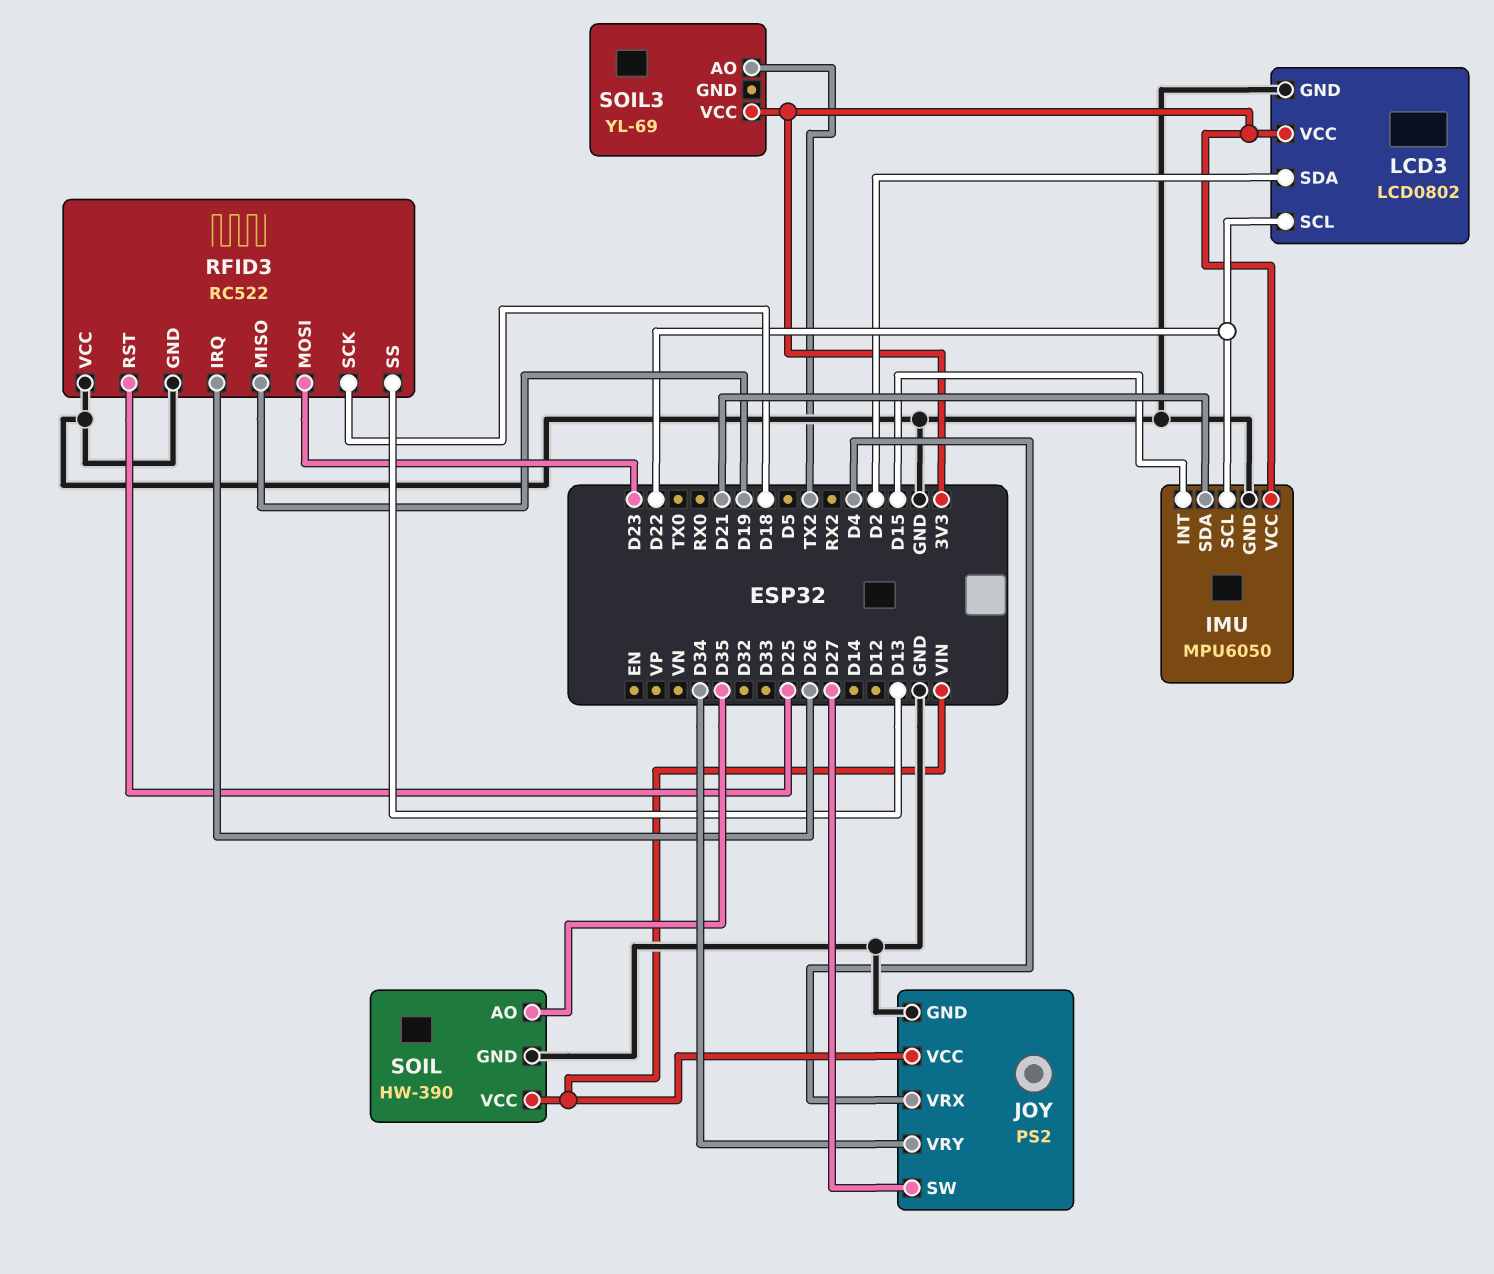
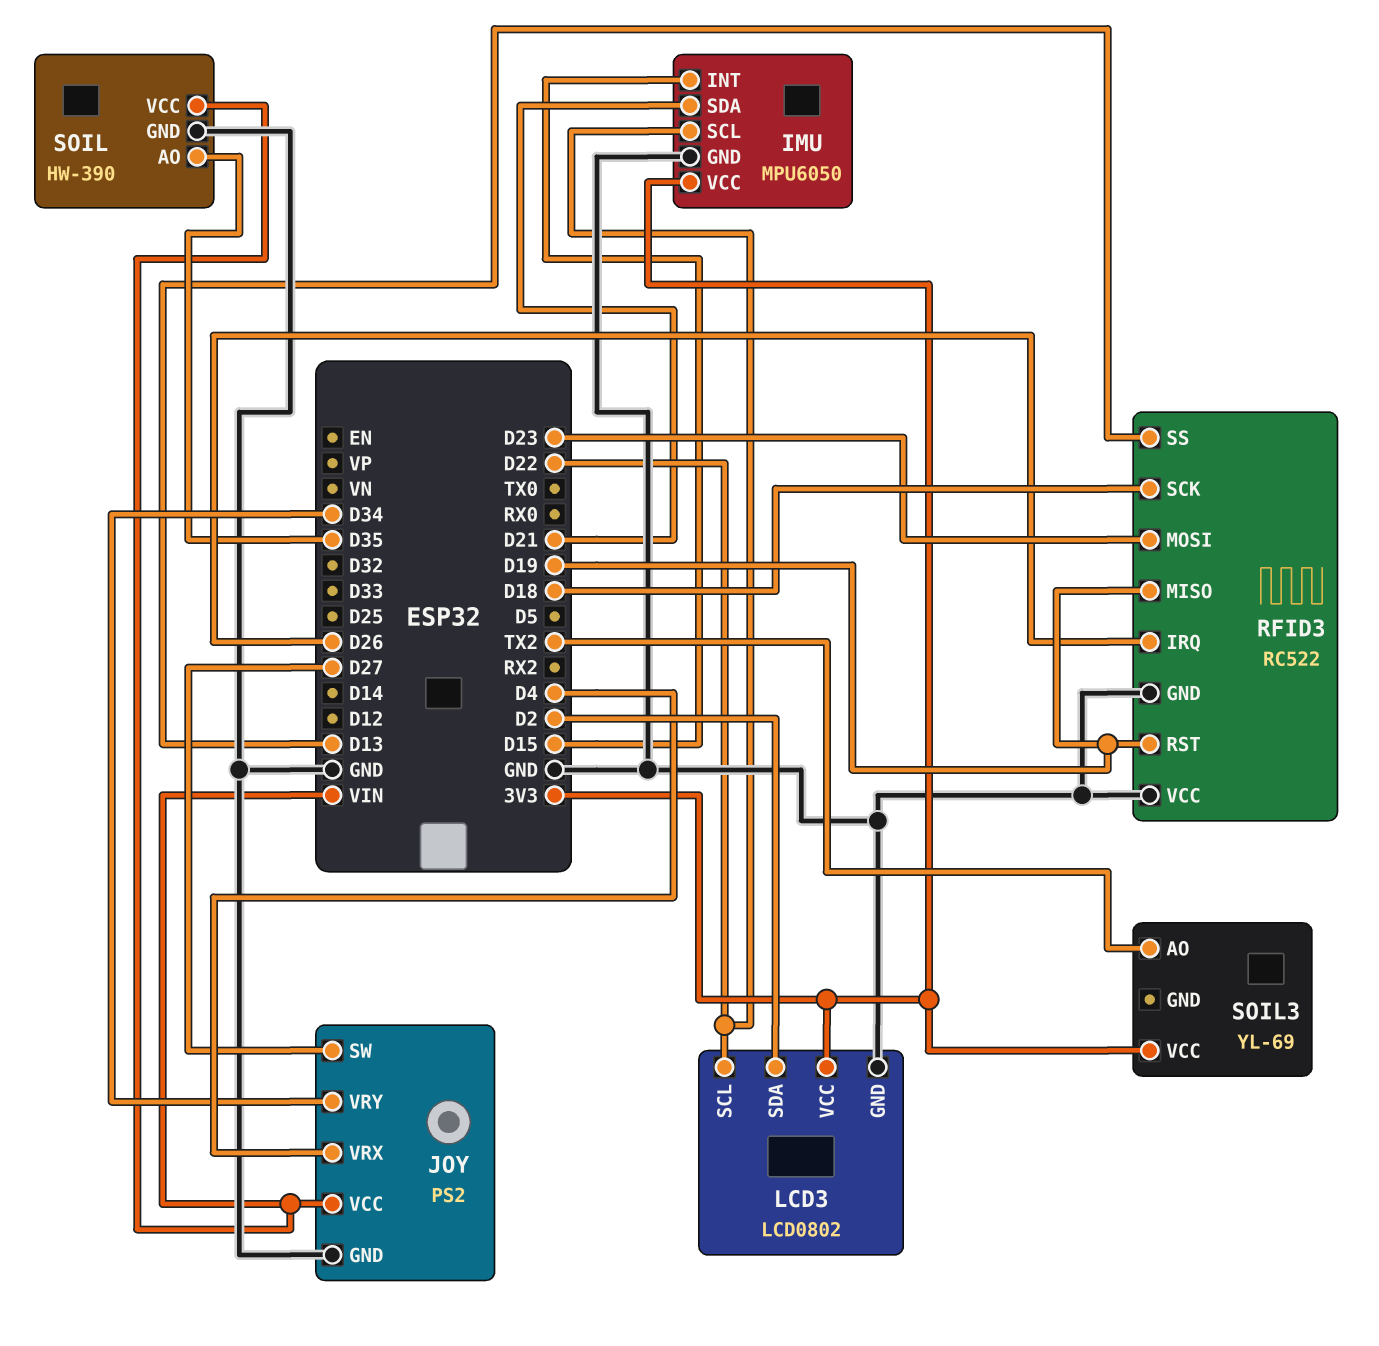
RFID3 pin RST: D25 -> D19

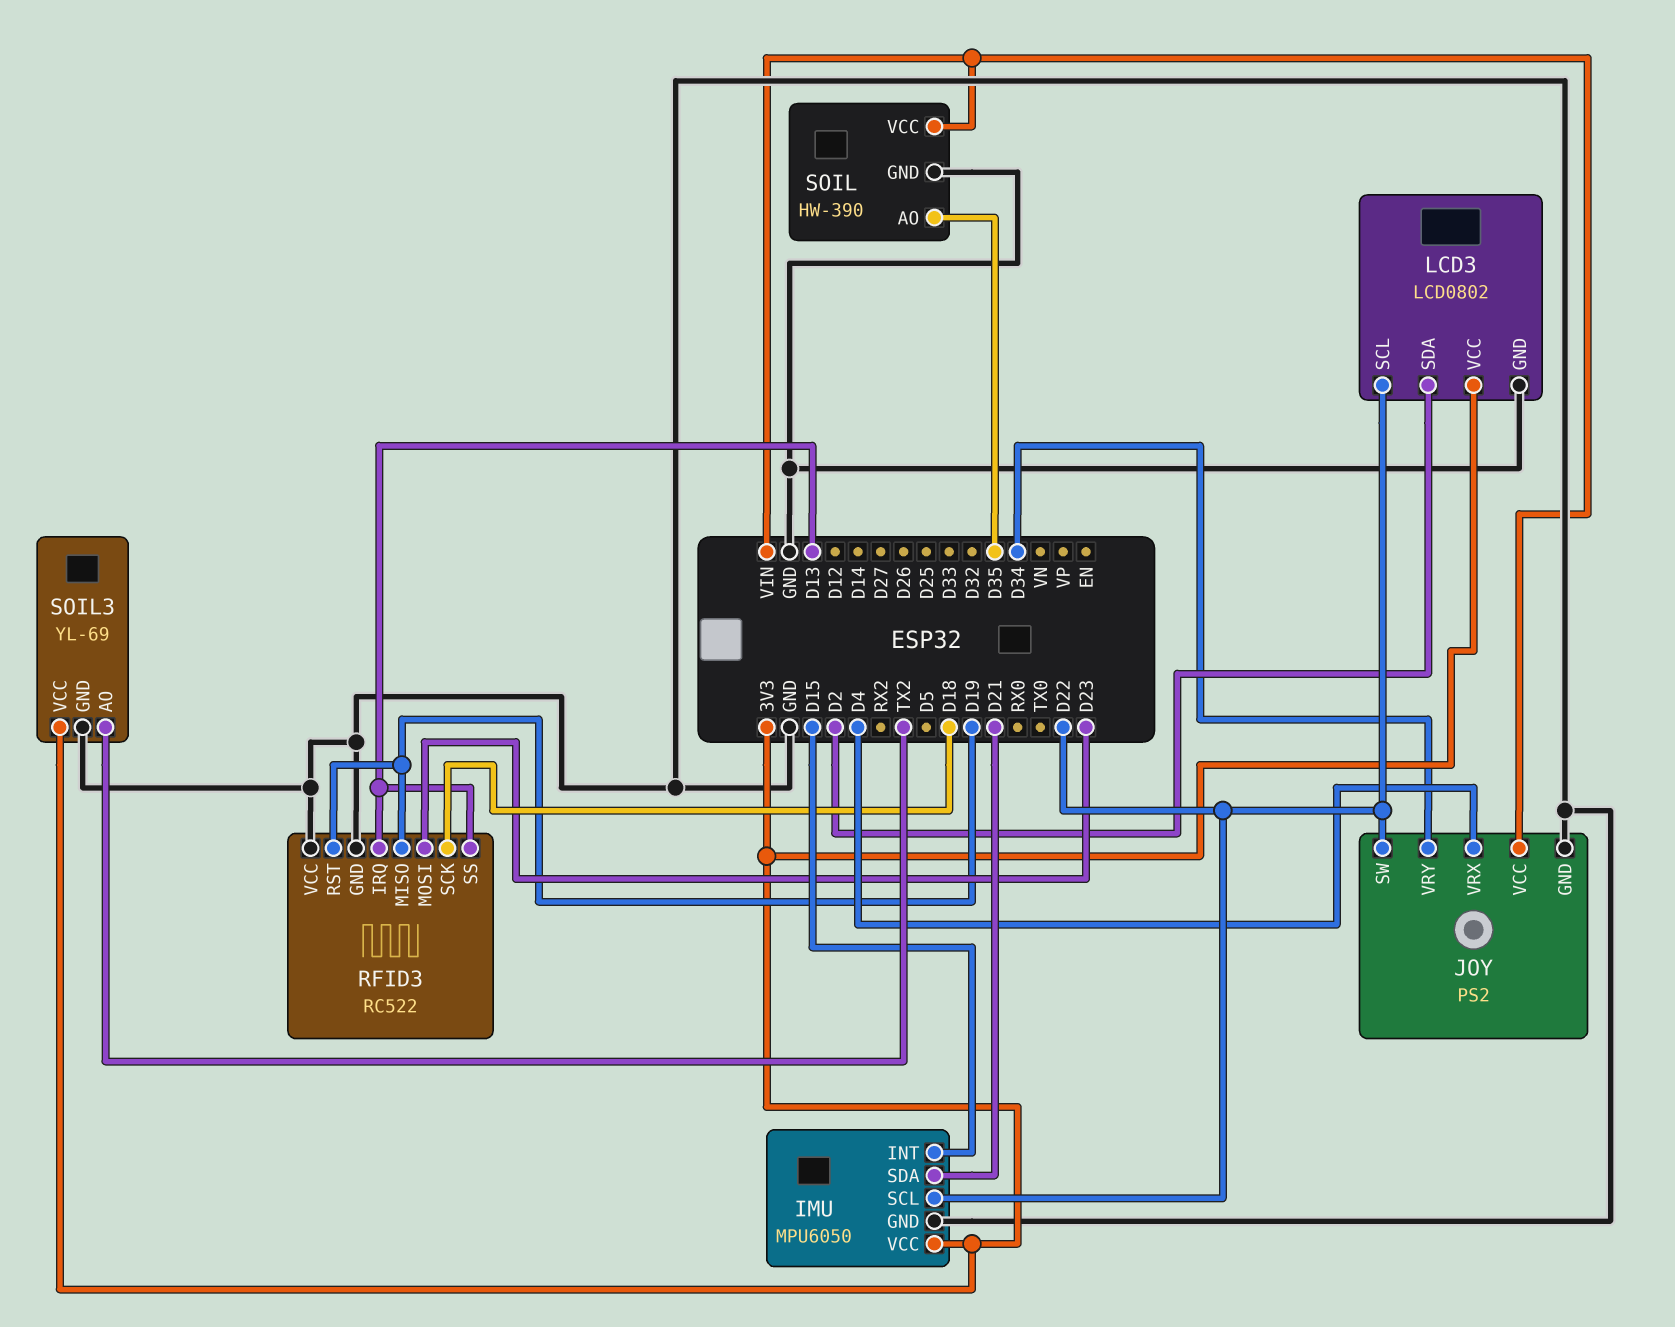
JOY pin SW: D27 -> D22
RFID3 pin IRQ: D26 -> D13
SOIL3 pin GND: none -> GND

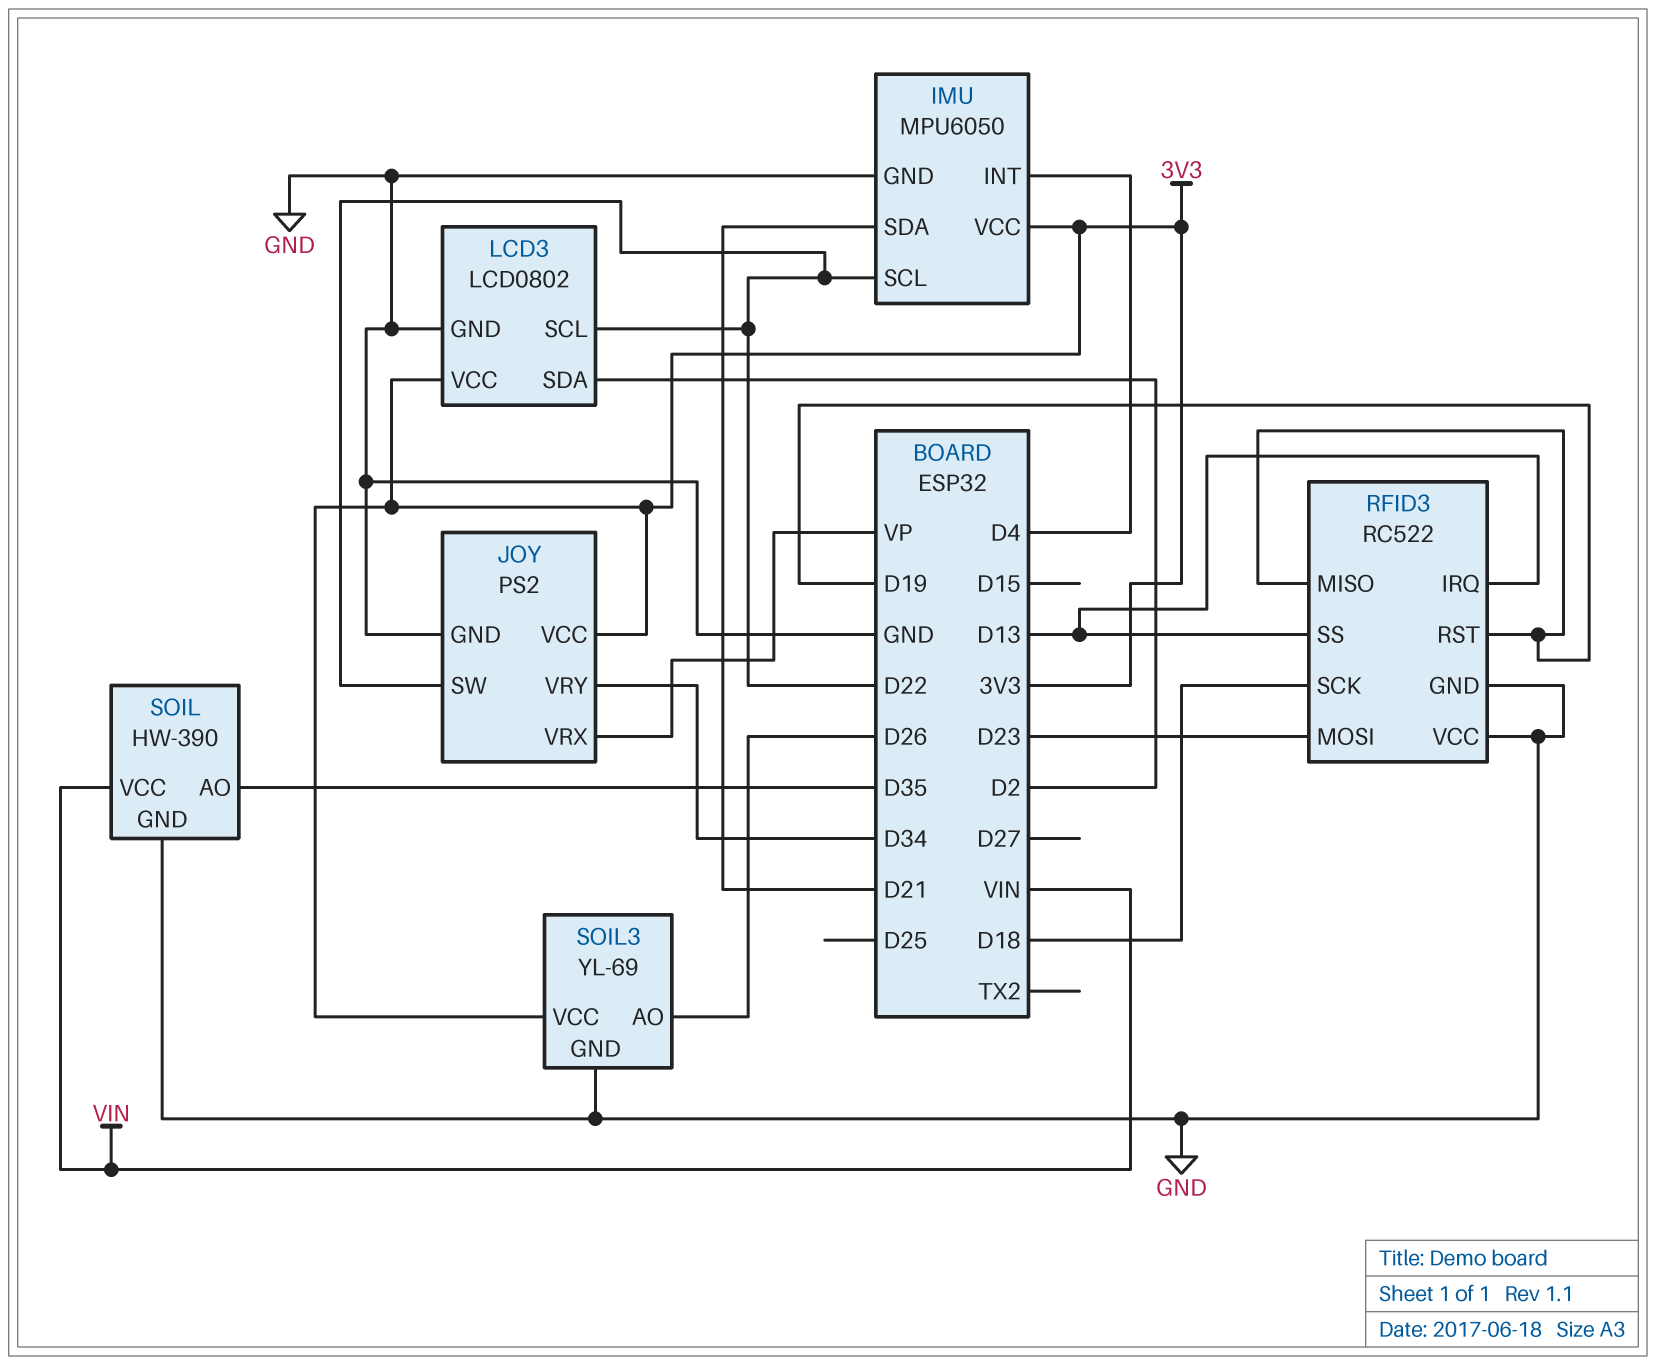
IMU pin INT: D15 -> D4
JOY pin VCC: VIN -> 3V3
JOY pin VRX: D4 -> VP
SOIL3 pin AO: TX2 -> D26

